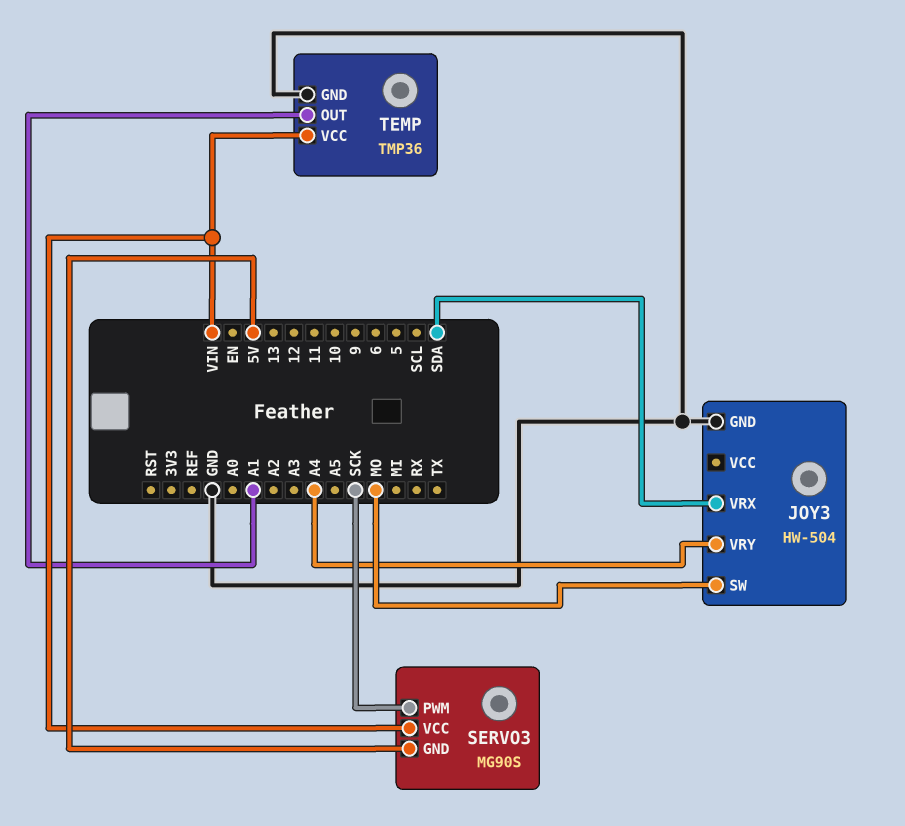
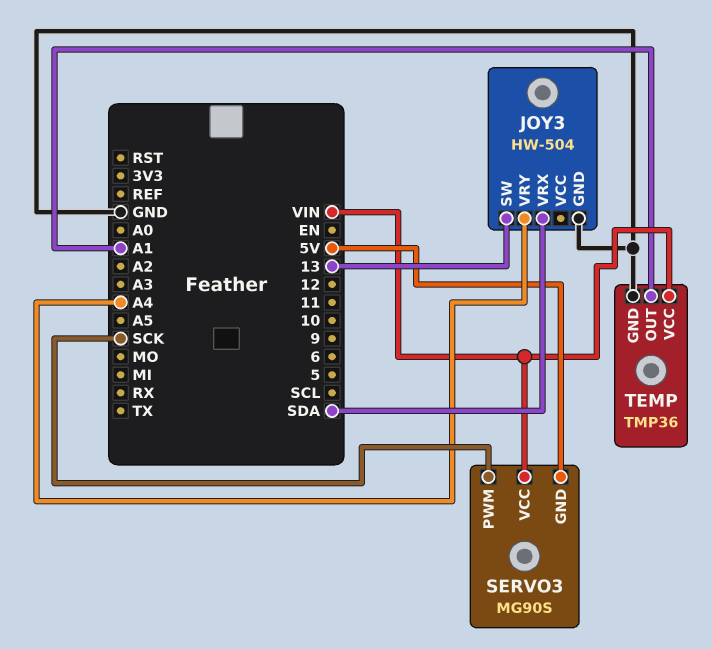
JOY3 pin SW: MO -> 13

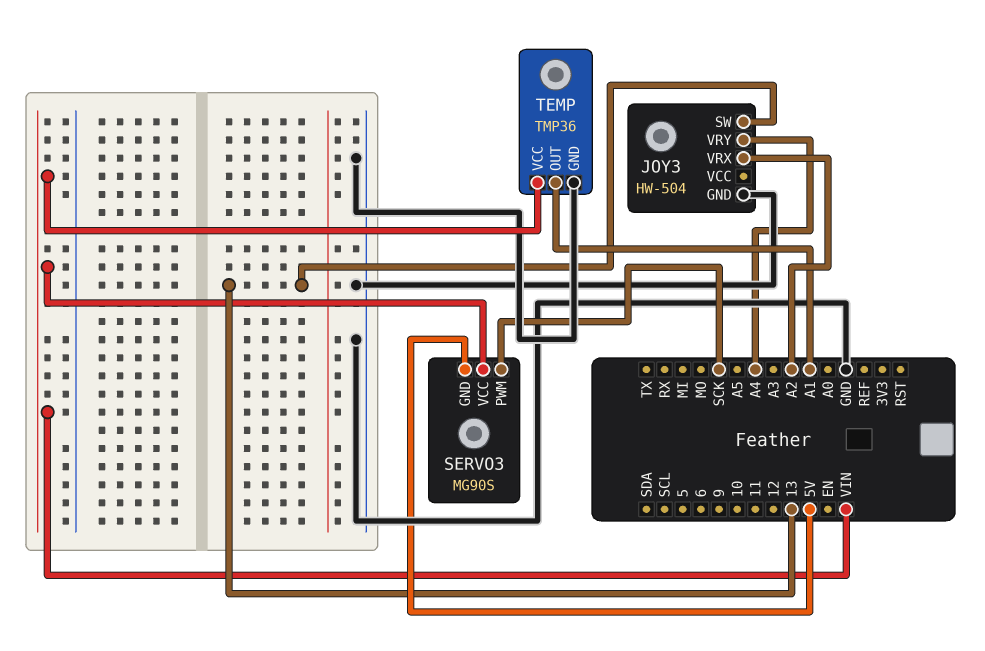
JOY3 pin VRX: SDA -> A2

